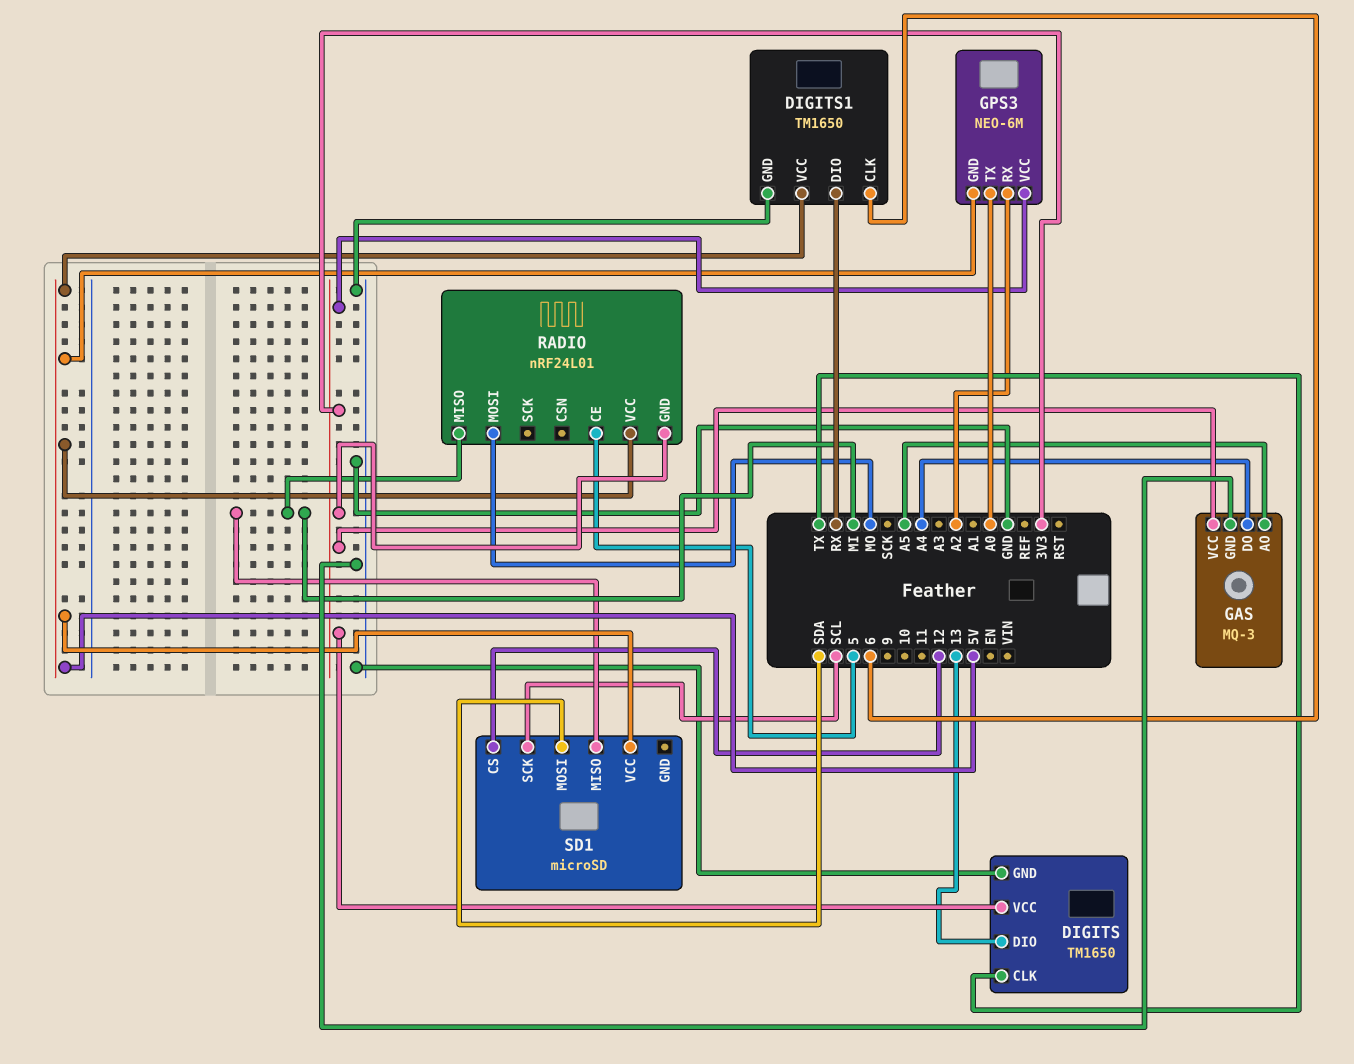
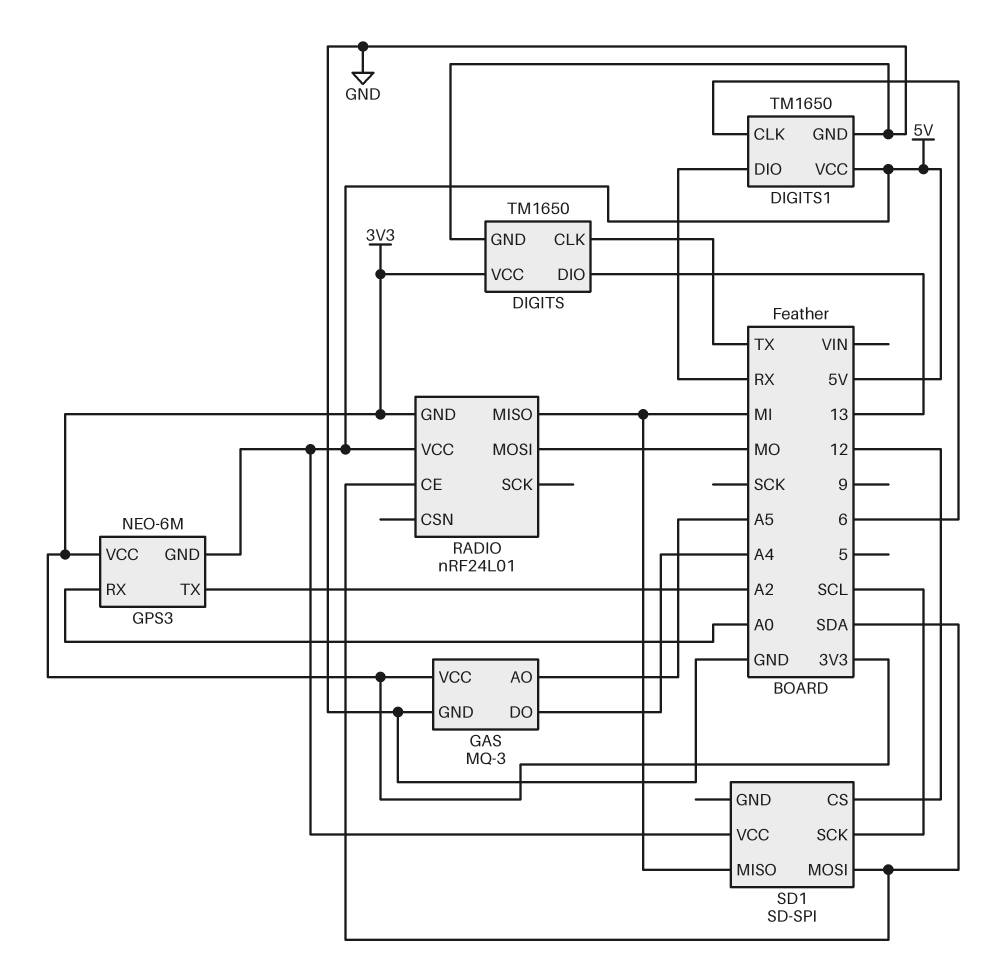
GPS3 pin RX: A2 -> A0
GPS3 pin TX: A0 -> A2
RADIO pin CE: 5 -> SDA
SD1: microSD -> SD-SPI

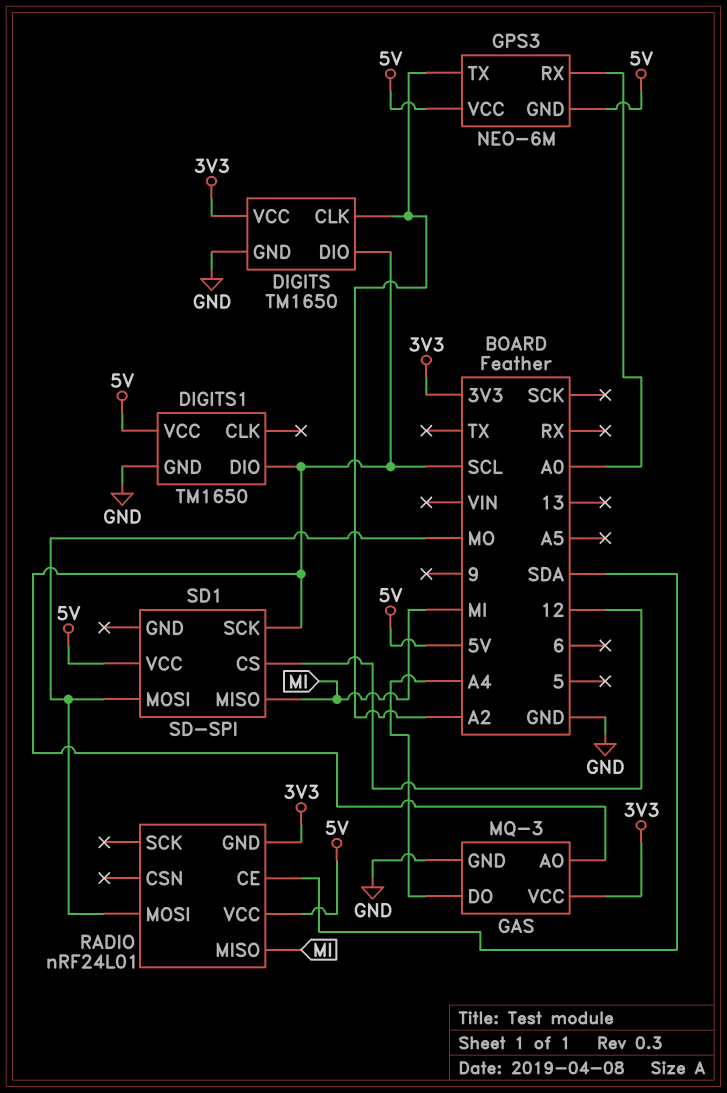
DIGITS pin CLK: TX -> A2
DIGITS pin DIO: 13 -> SCL
DIGITS1 pin CLK: 6 -> none
DIGITS1 pin DIO: RX -> SCL
GAS pin AO: A5 -> SCL
GPS3 pin VCC: 3V3 -> 5V
SD1 pin MOSI: SDA -> MO

